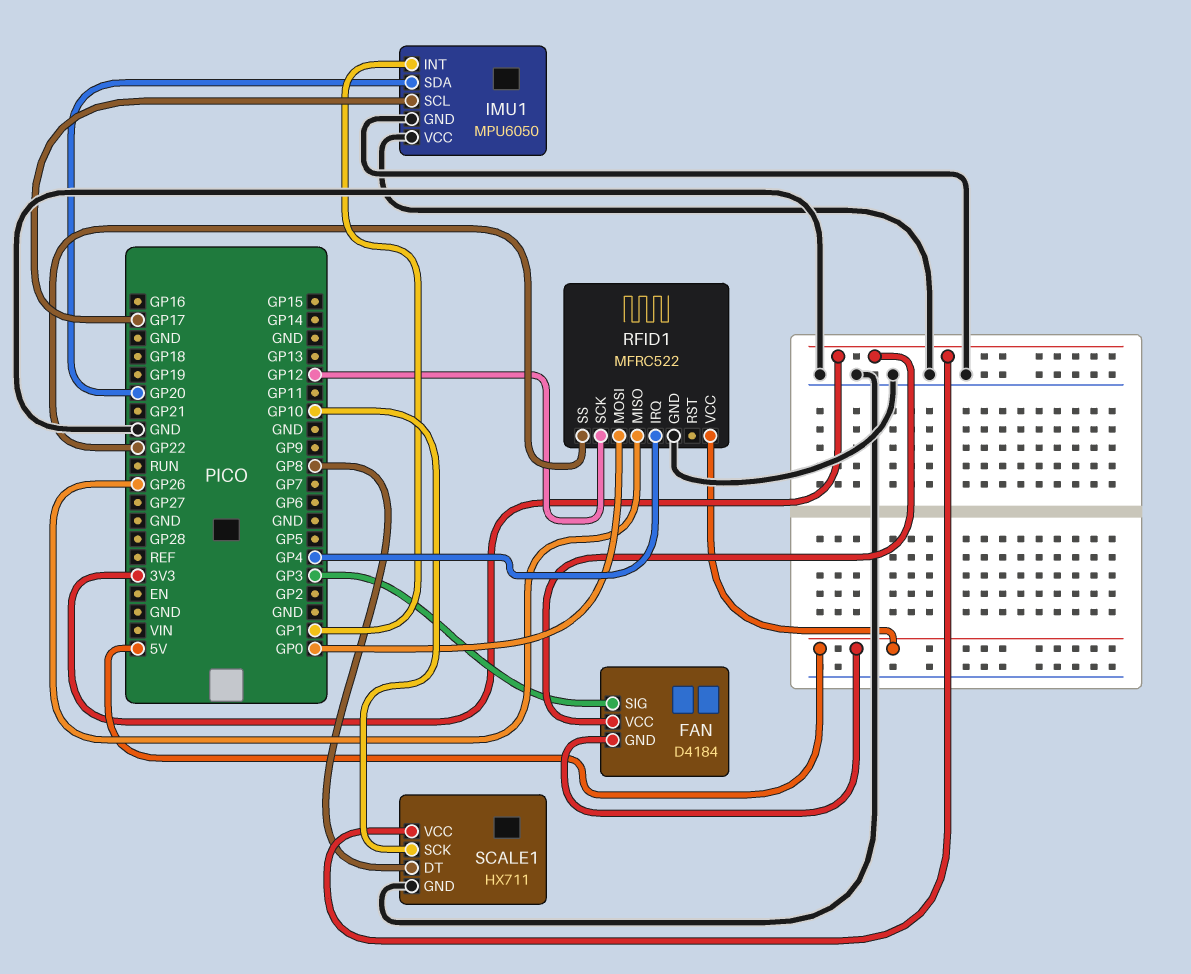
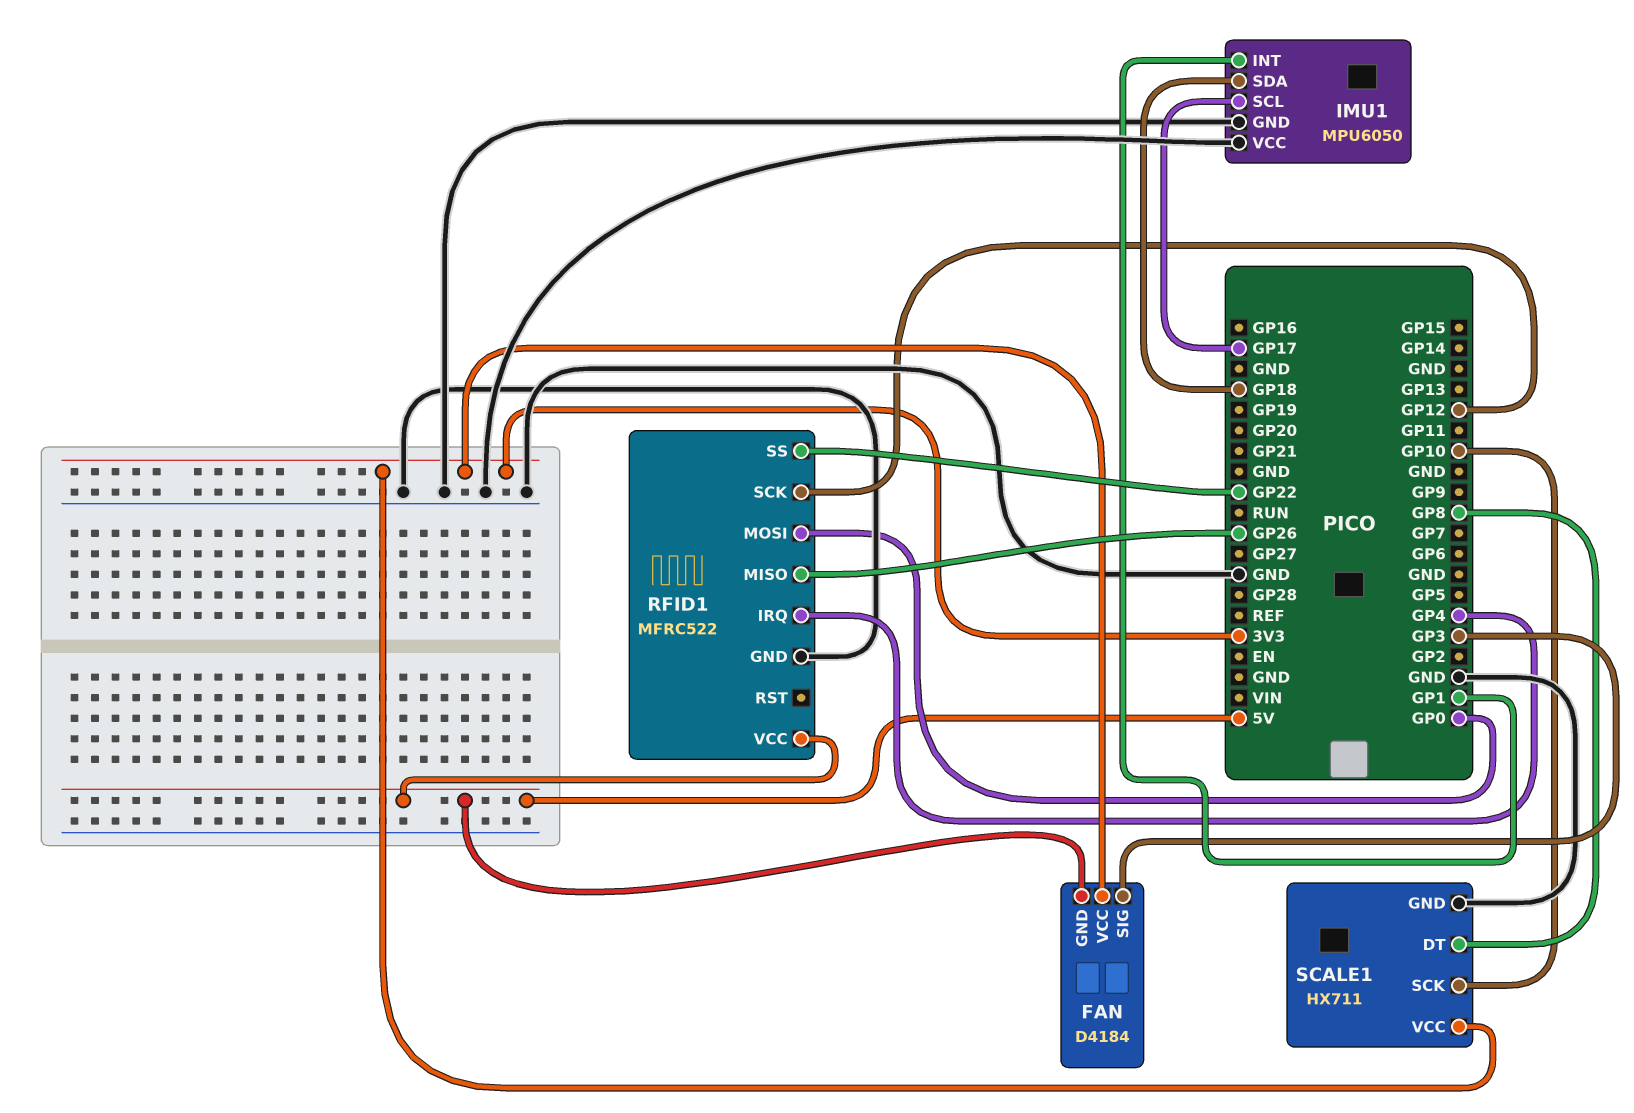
IMU1 pin SDA: GP20 -> GP18

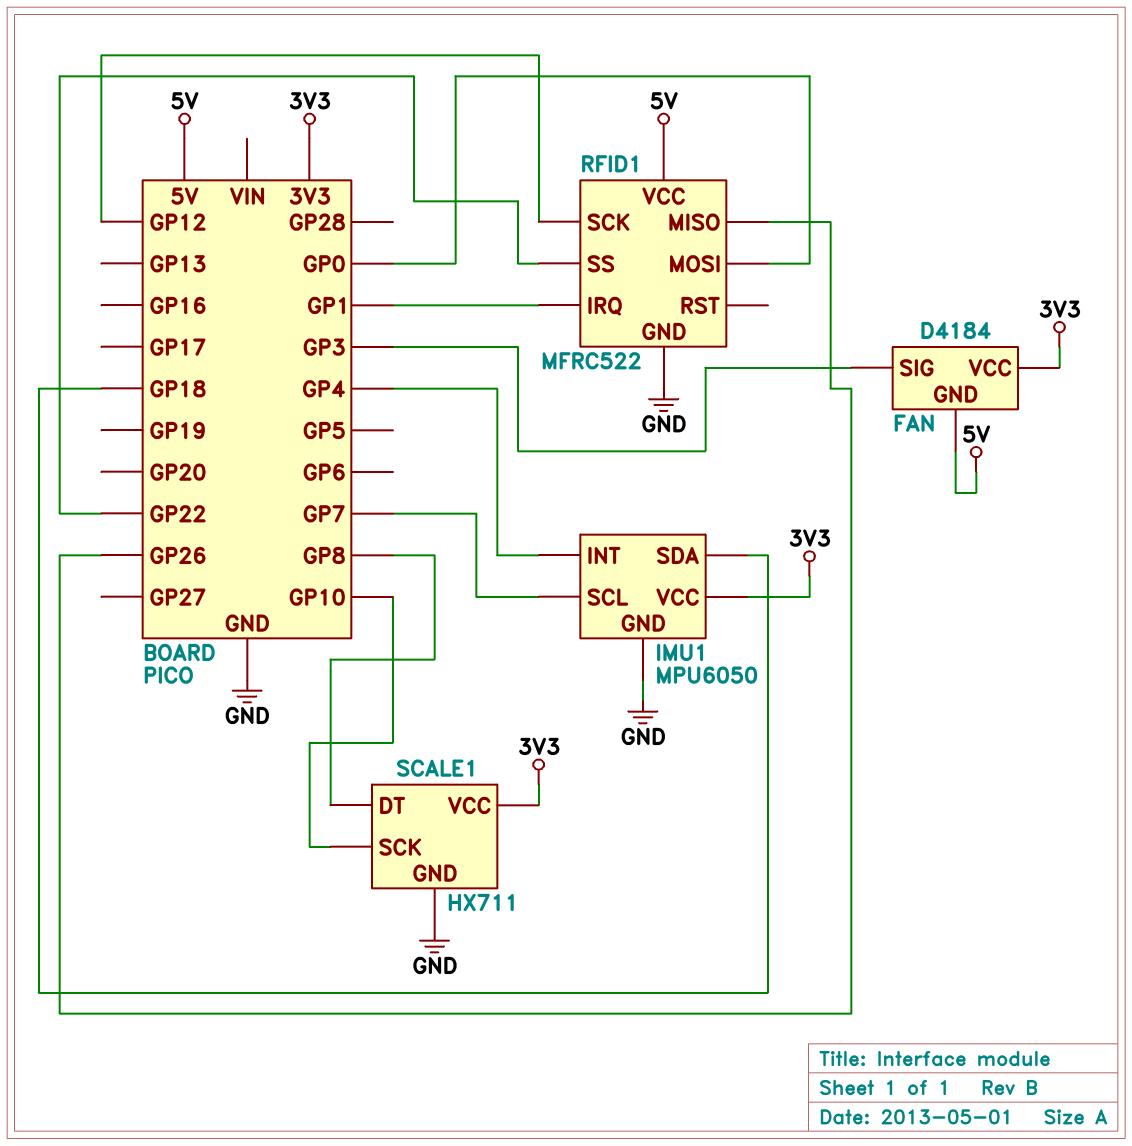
IMU1 pin INT: GP1 -> GP4
IMU1 pin SCL: GP17 -> GP7
IMU1 pin VCC: GND -> 3V3
RFID1 pin IRQ: GP4 -> GP1

